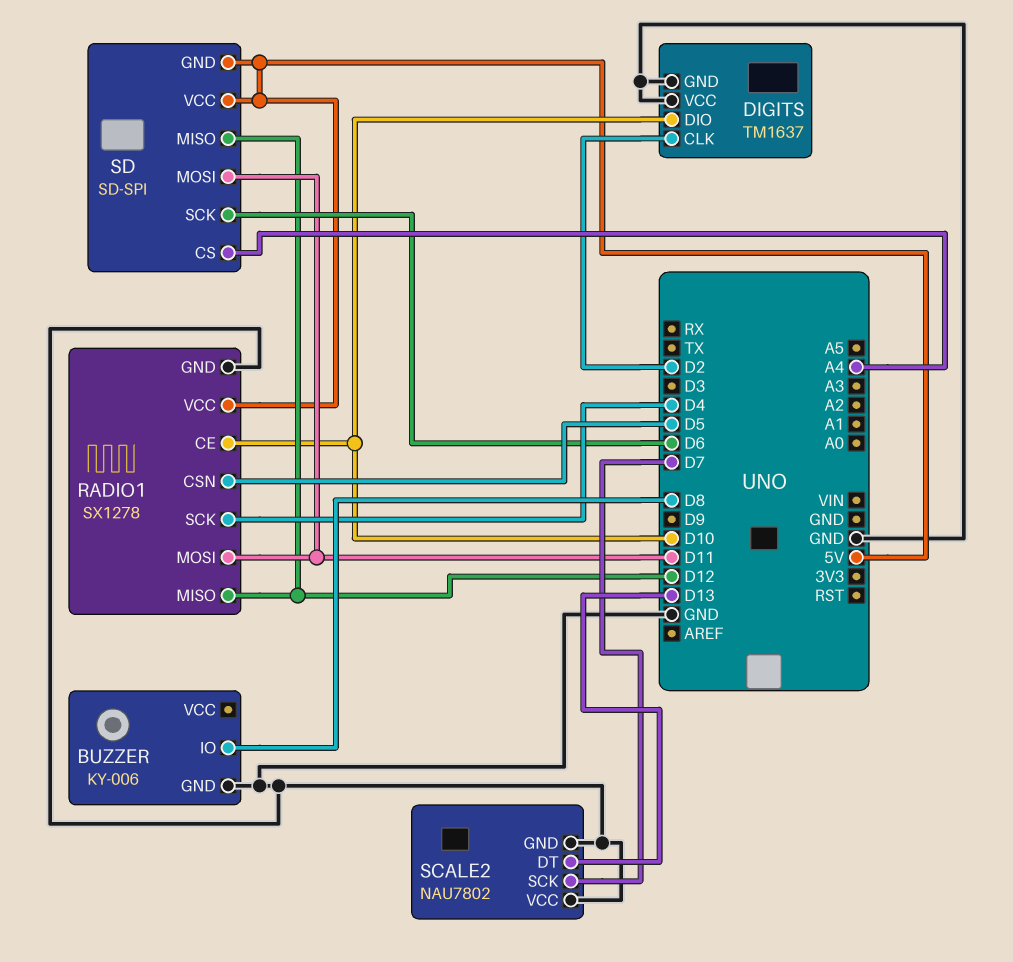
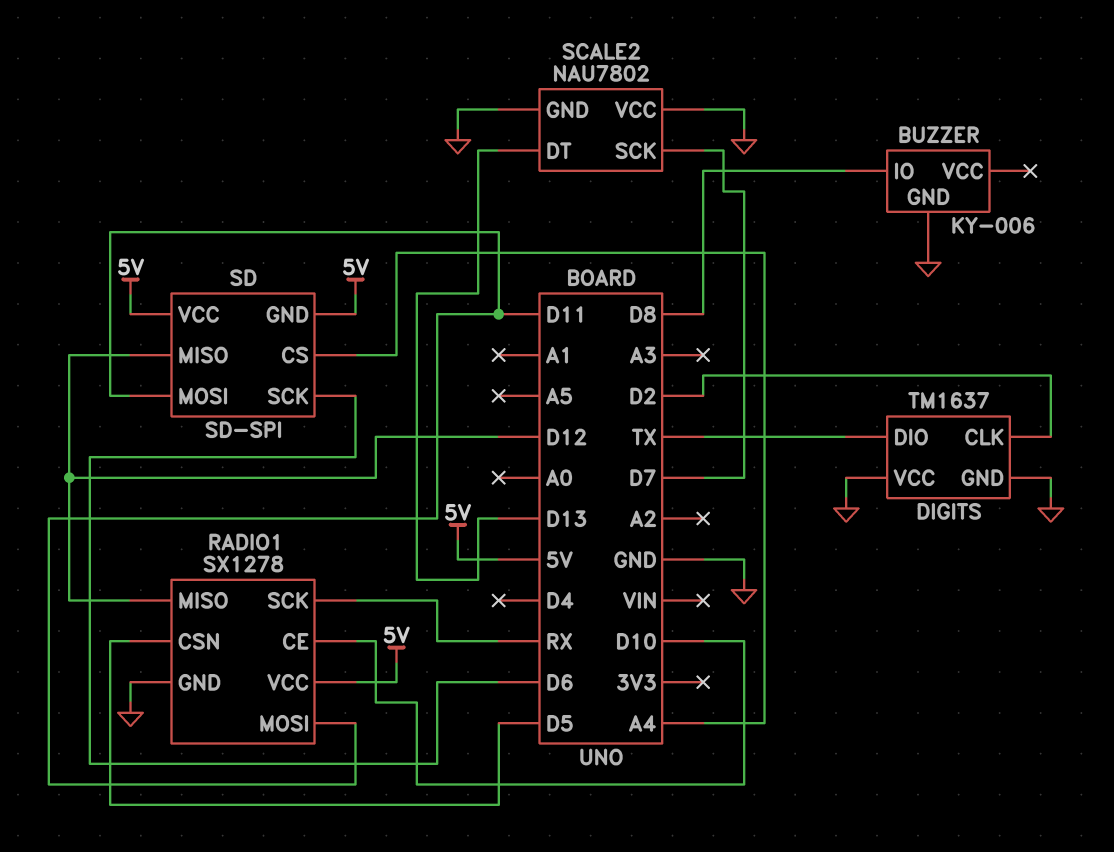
DIGITS pin DIO: D10 -> TX
RADIO1 pin SCK: D4 -> RX

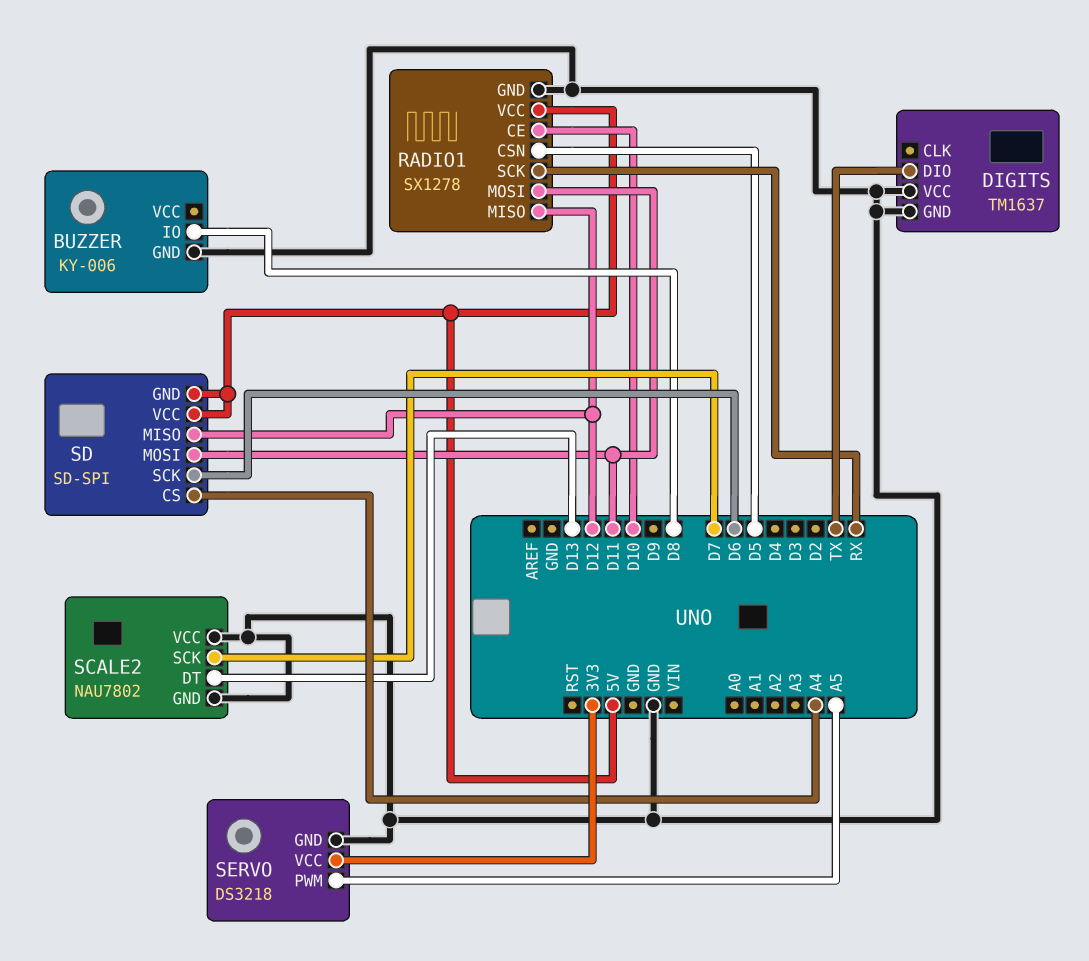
DIGITS pin CLK: D2 -> none
SERVO: none -> DS3218
SERVO pin GND: none -> GND
SERVO pin PWM: none -> A5
SERVO pin VCC: none -> 3V3

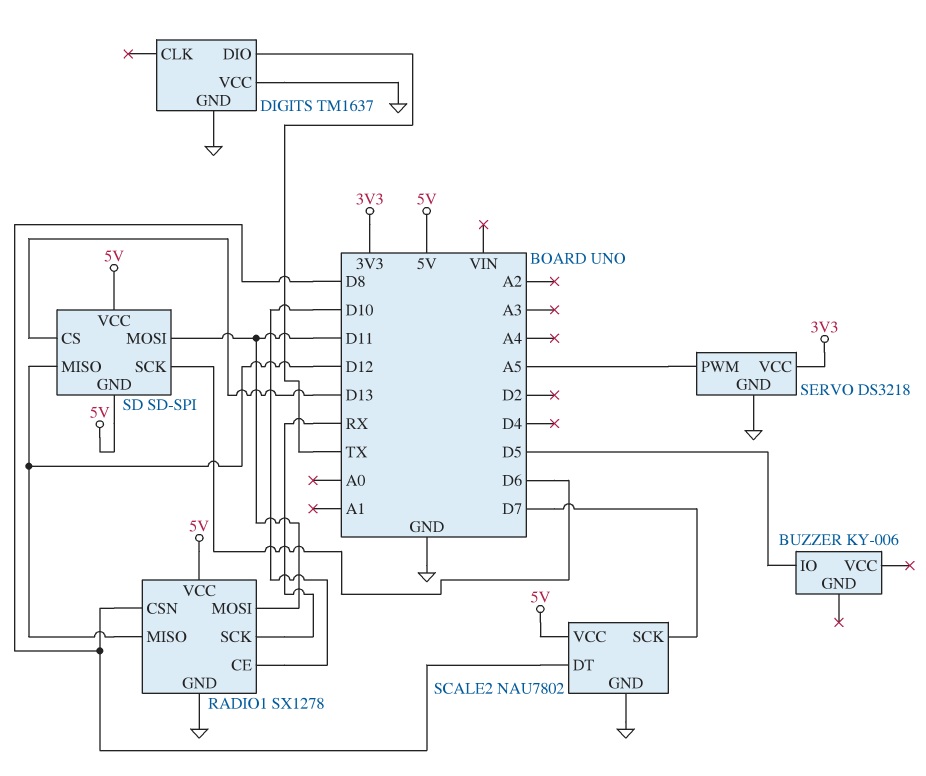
BUZZER pin GND: GND -> none
BUZZER pin IO: D8 -> D5
RADIO1 pin CSN: D5 -> D8
SCALE2 pin DT: D13 -> D8
SCALE2 pin VCC: GND -> 5V
SD pin CS: A4 -> D13

